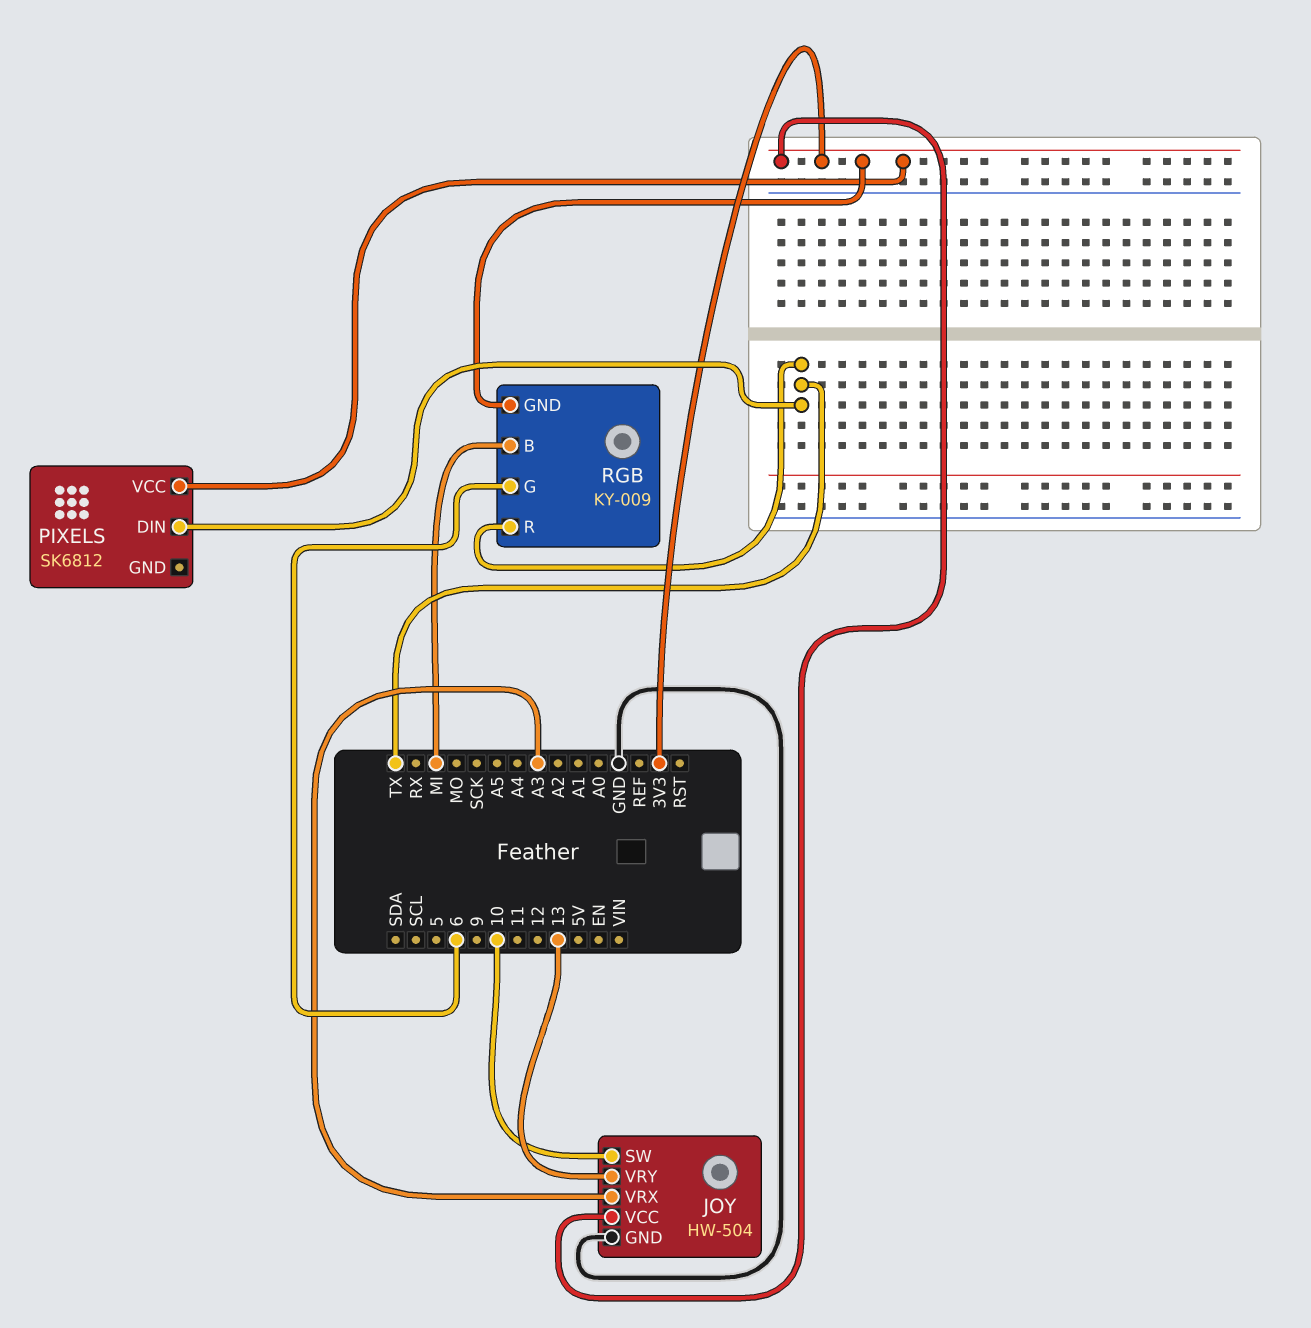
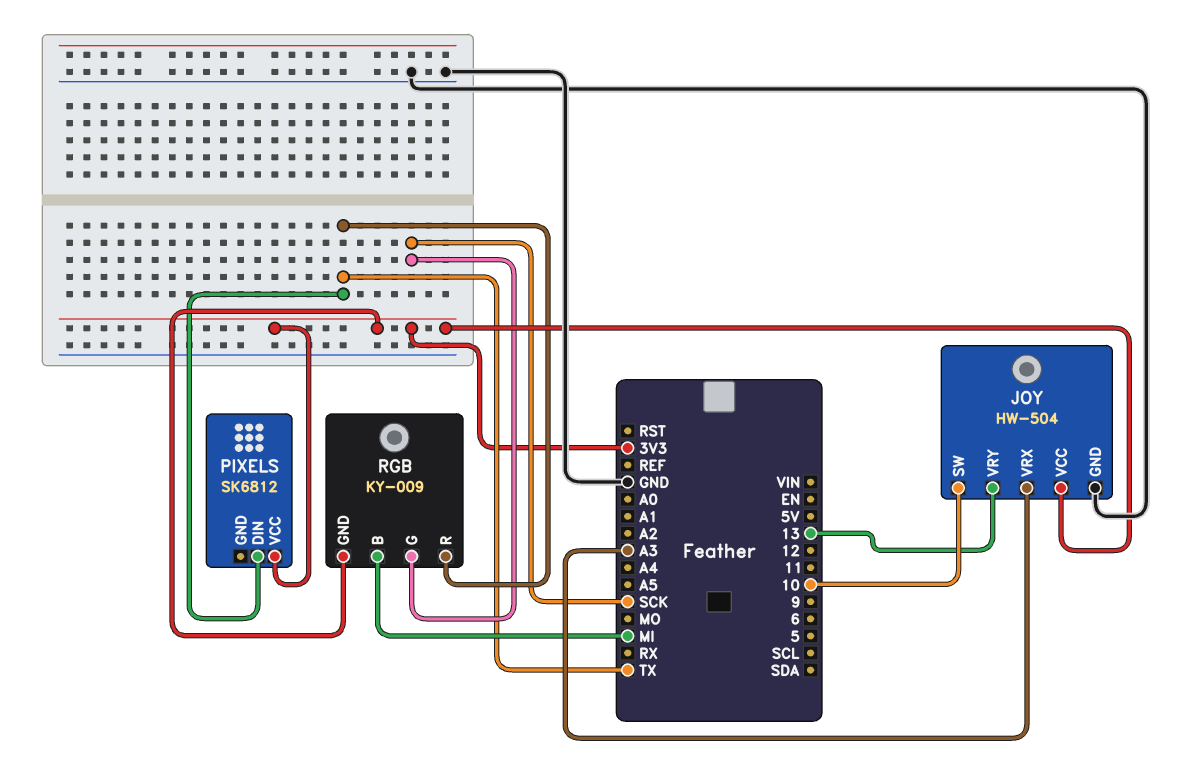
RGB pin G: 6 -> SCK

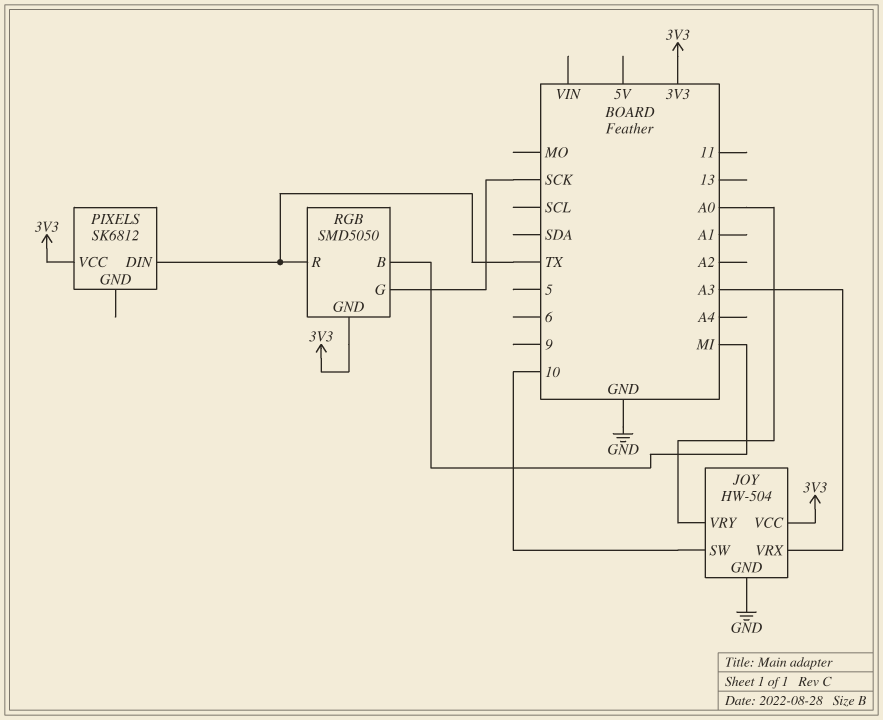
JOY pin VRY: 13 -> A0
RGB: KY-009 -> SMD5050

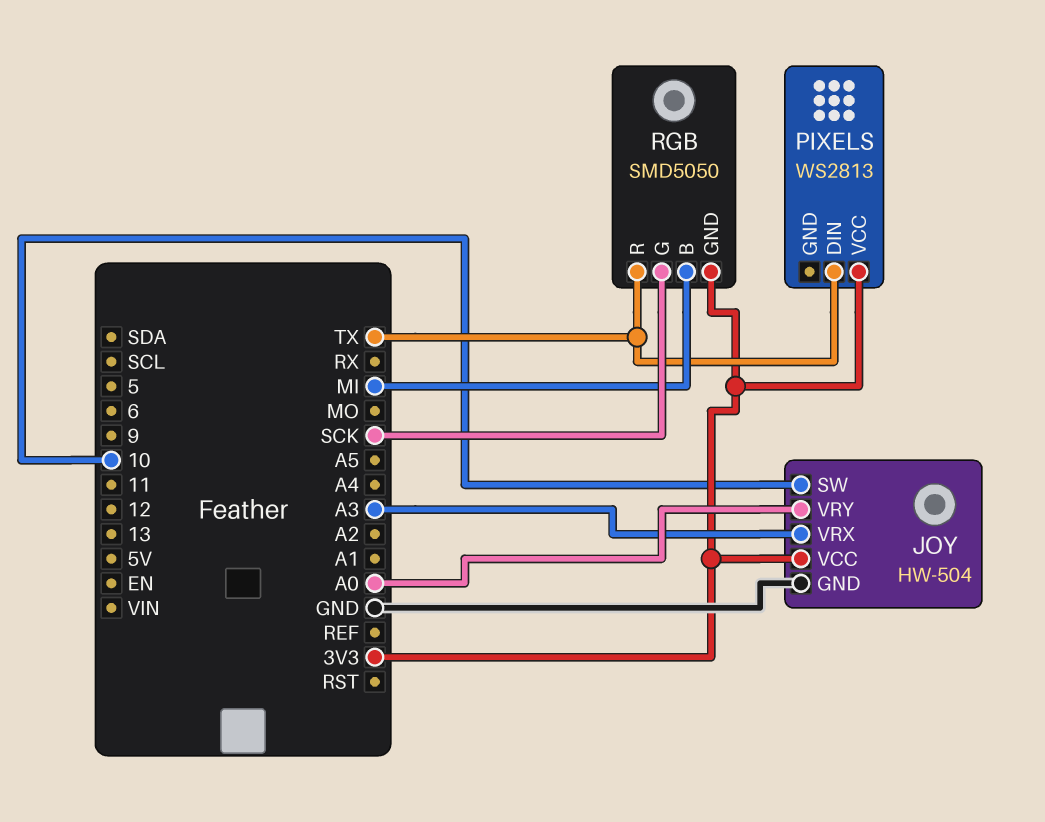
PIXELS: SK6812 -> WS2813

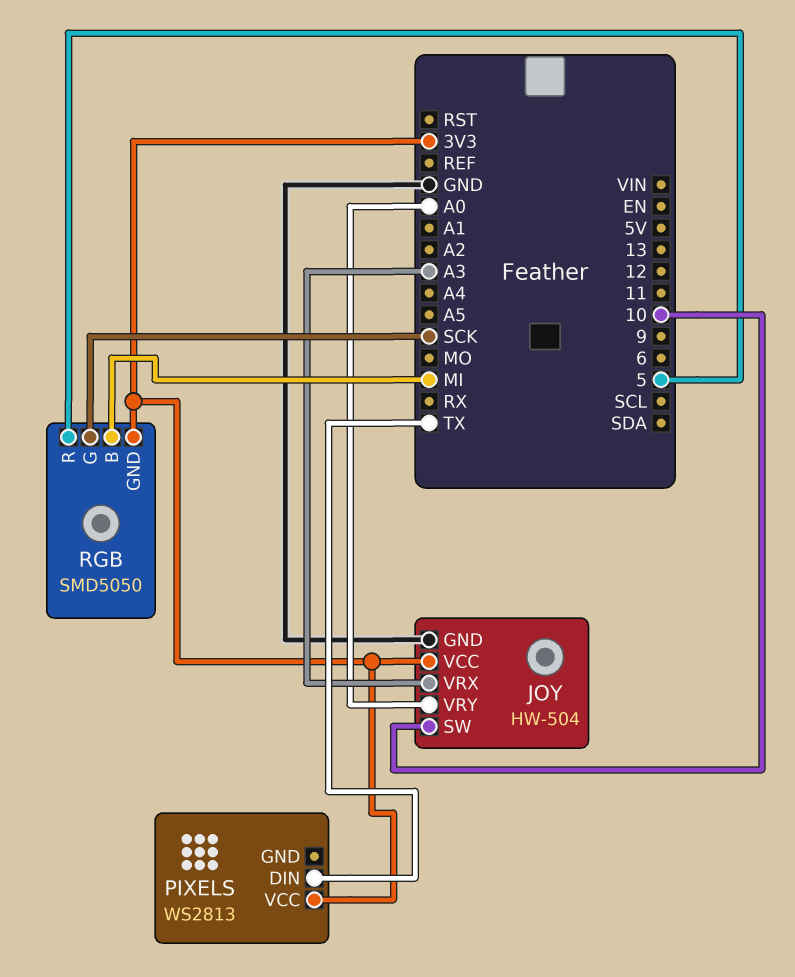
RGB pin R: TX -> 5

